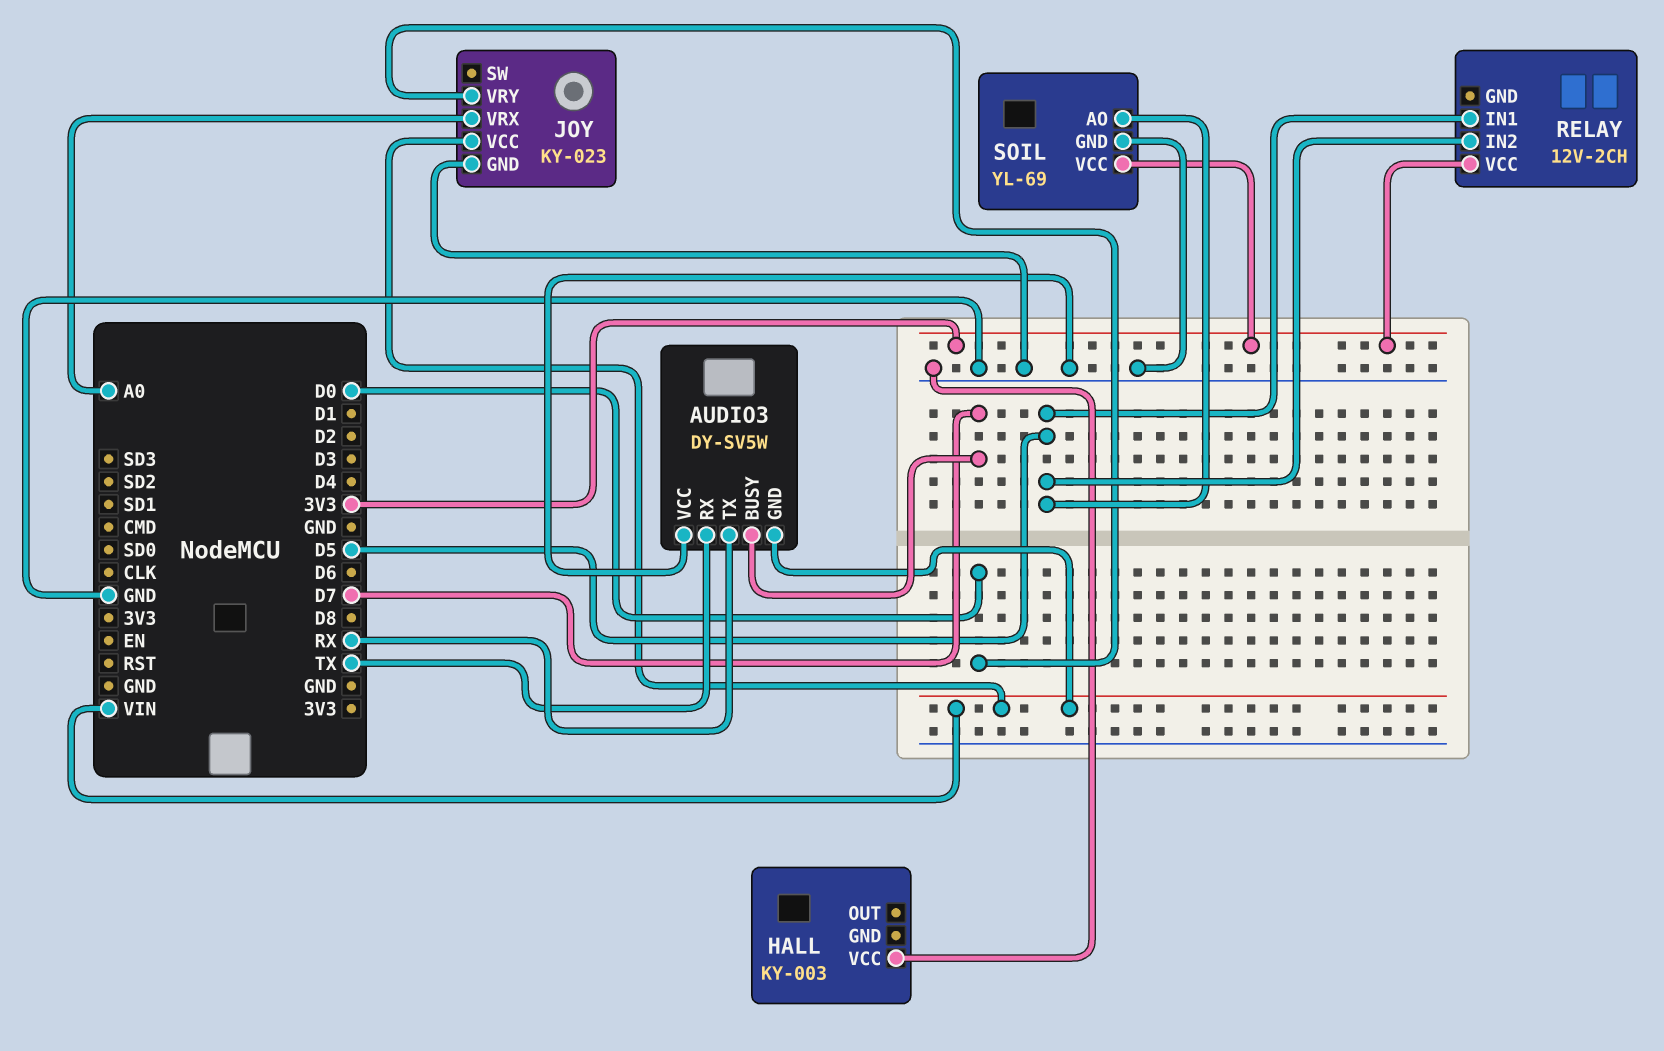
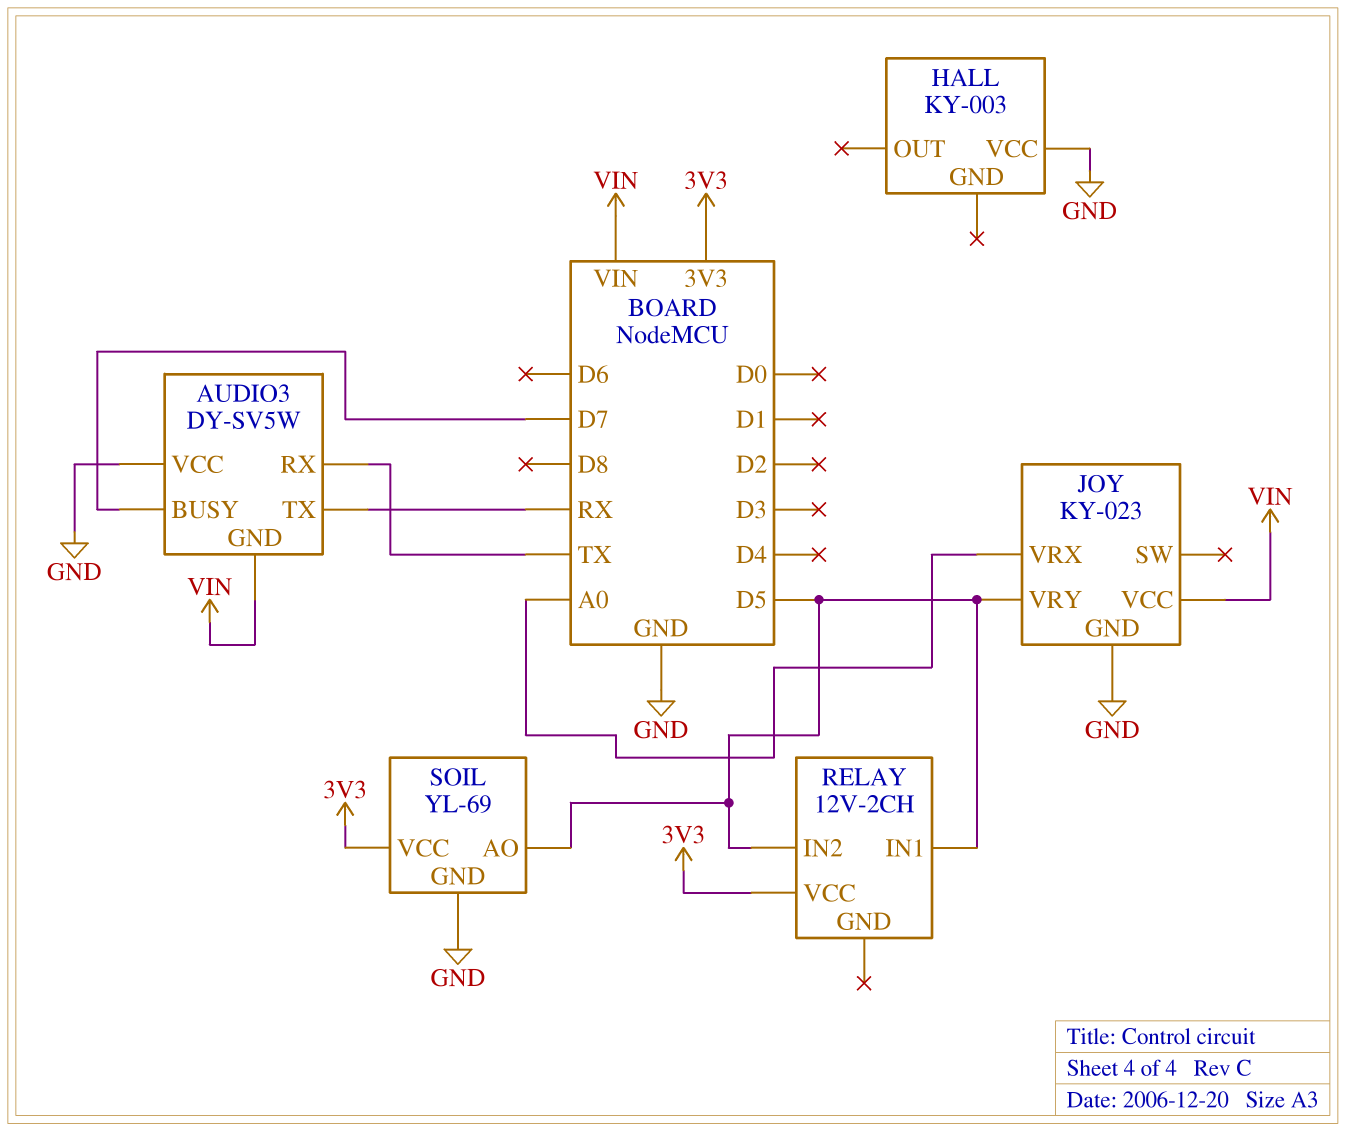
JOY pin VRY: D0 -> D5

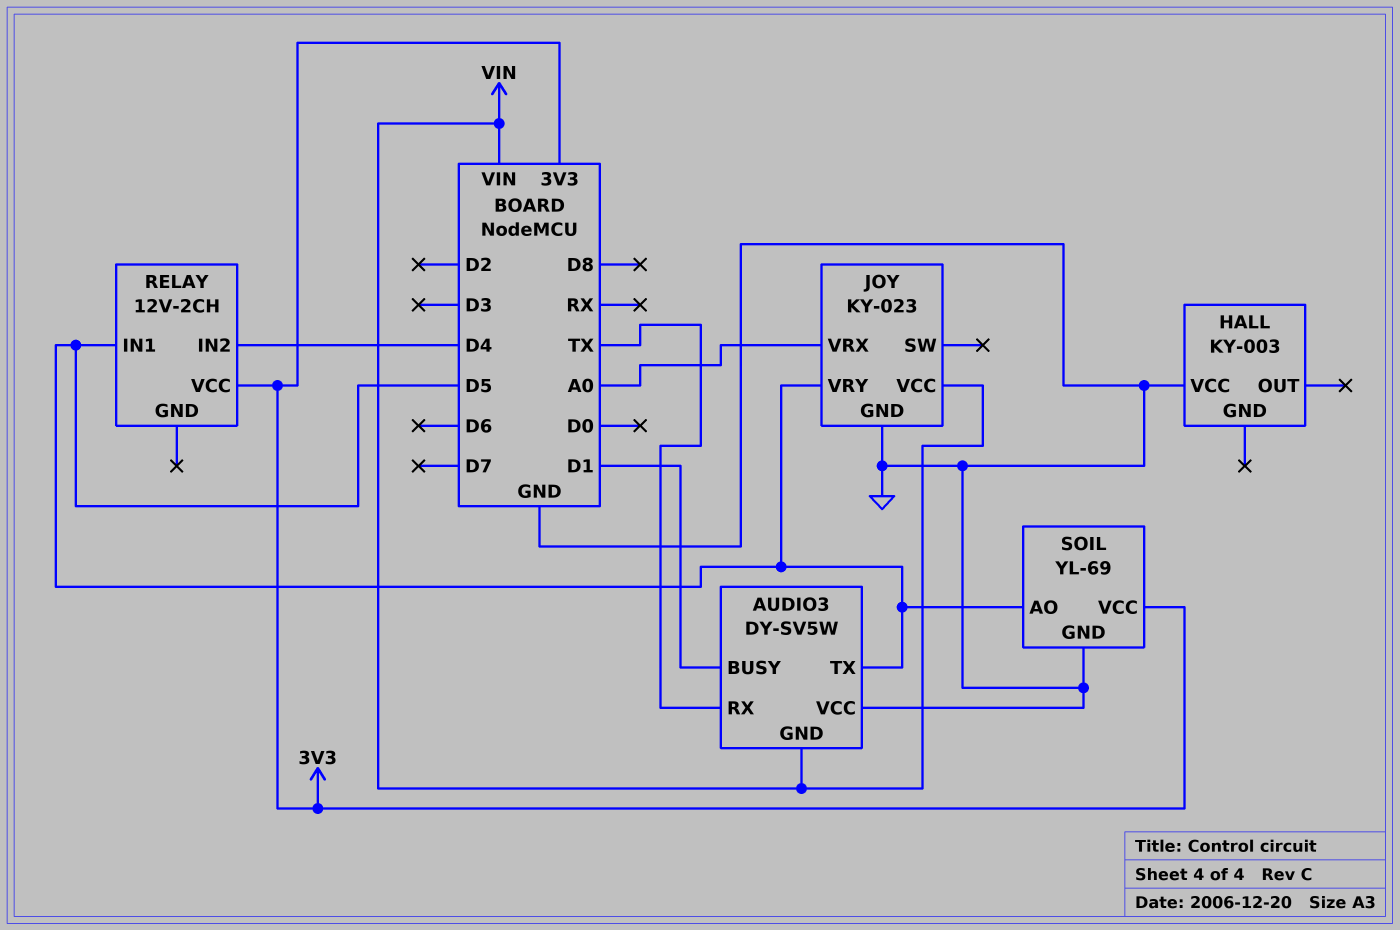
AUDIO3 pin BUSY: D7 -> D1
AUDIO3 pin TX: RX -> D5
RELAY pin IN2: D5 -> D4

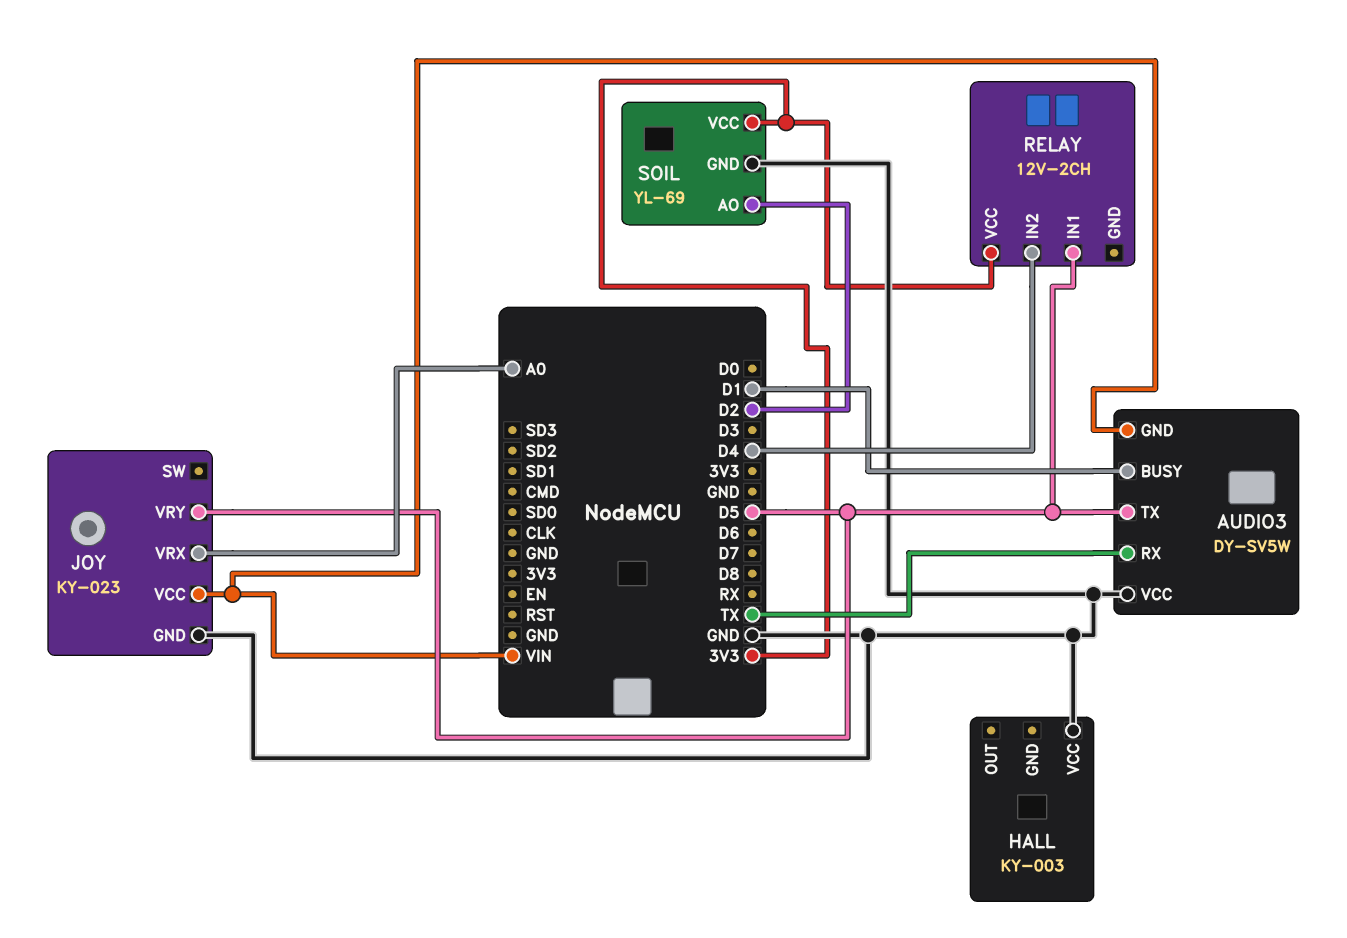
SOIL pin AO: D5 -> D2

